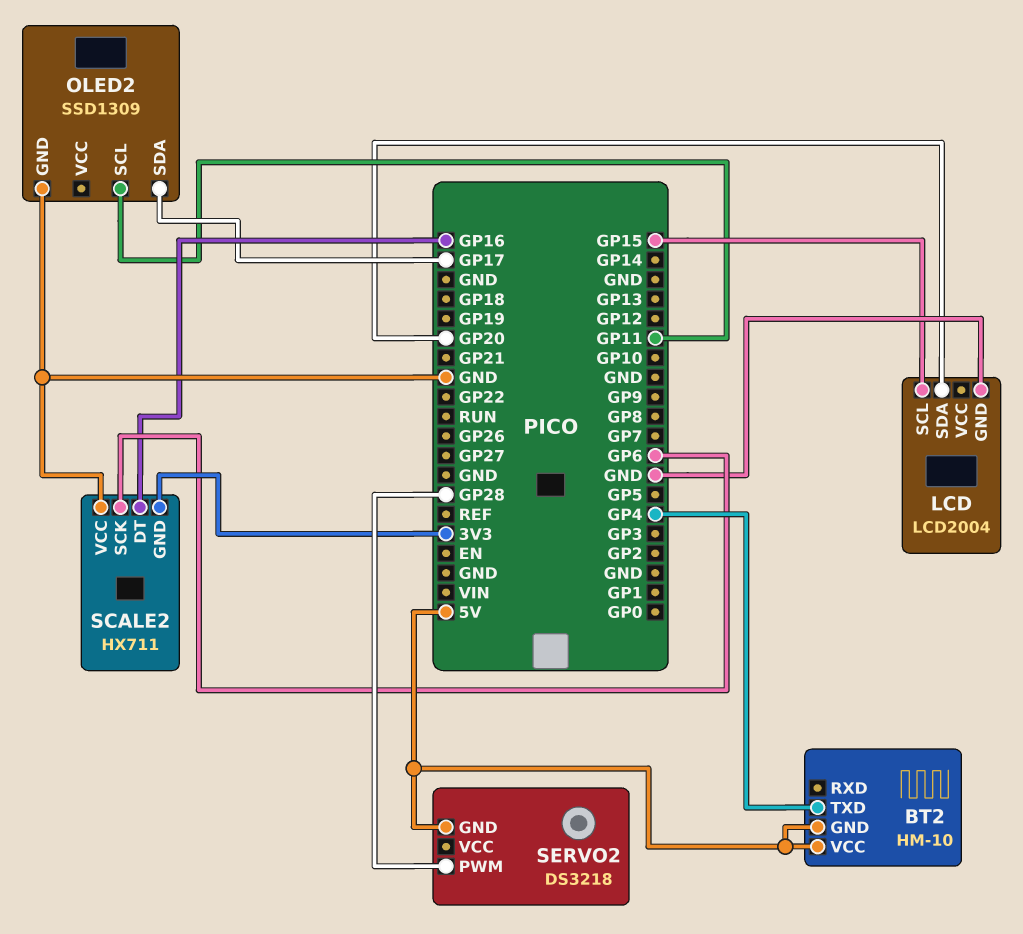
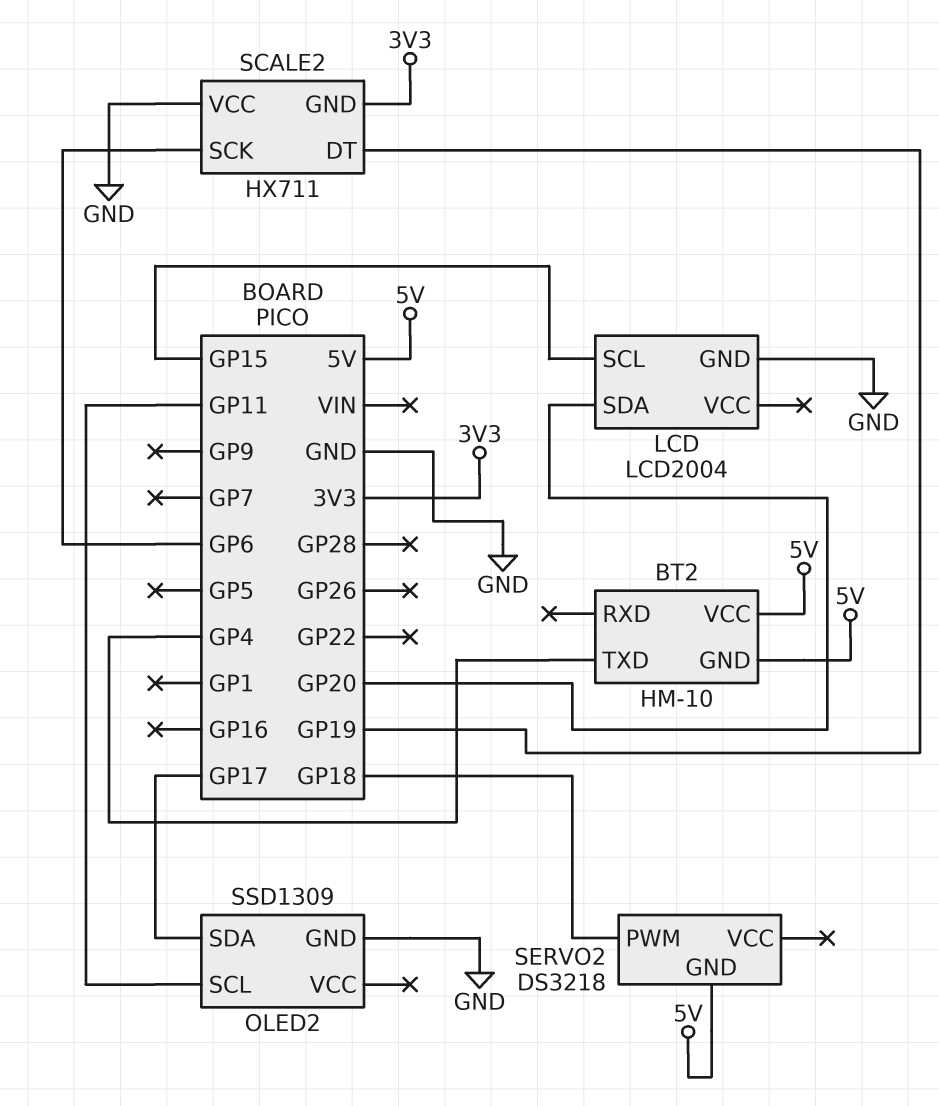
SCALE2 pin DT: GP16 -> GP19
SERVO2 pin PWM: GP28 -> GP18

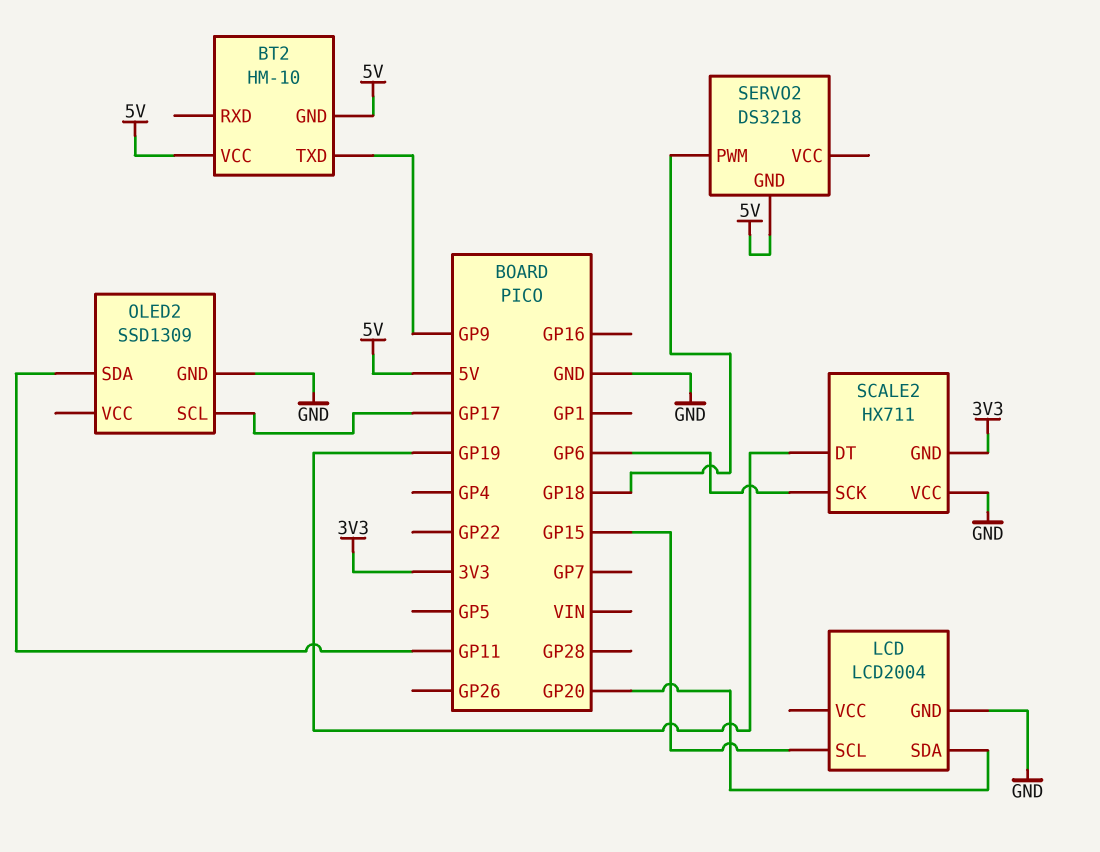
BT2 pin TXD: GP4 -> GP9
OLED2 pin SCL: GP11 -> GP17
OLED2 pin SDA: GP17 -> GP11

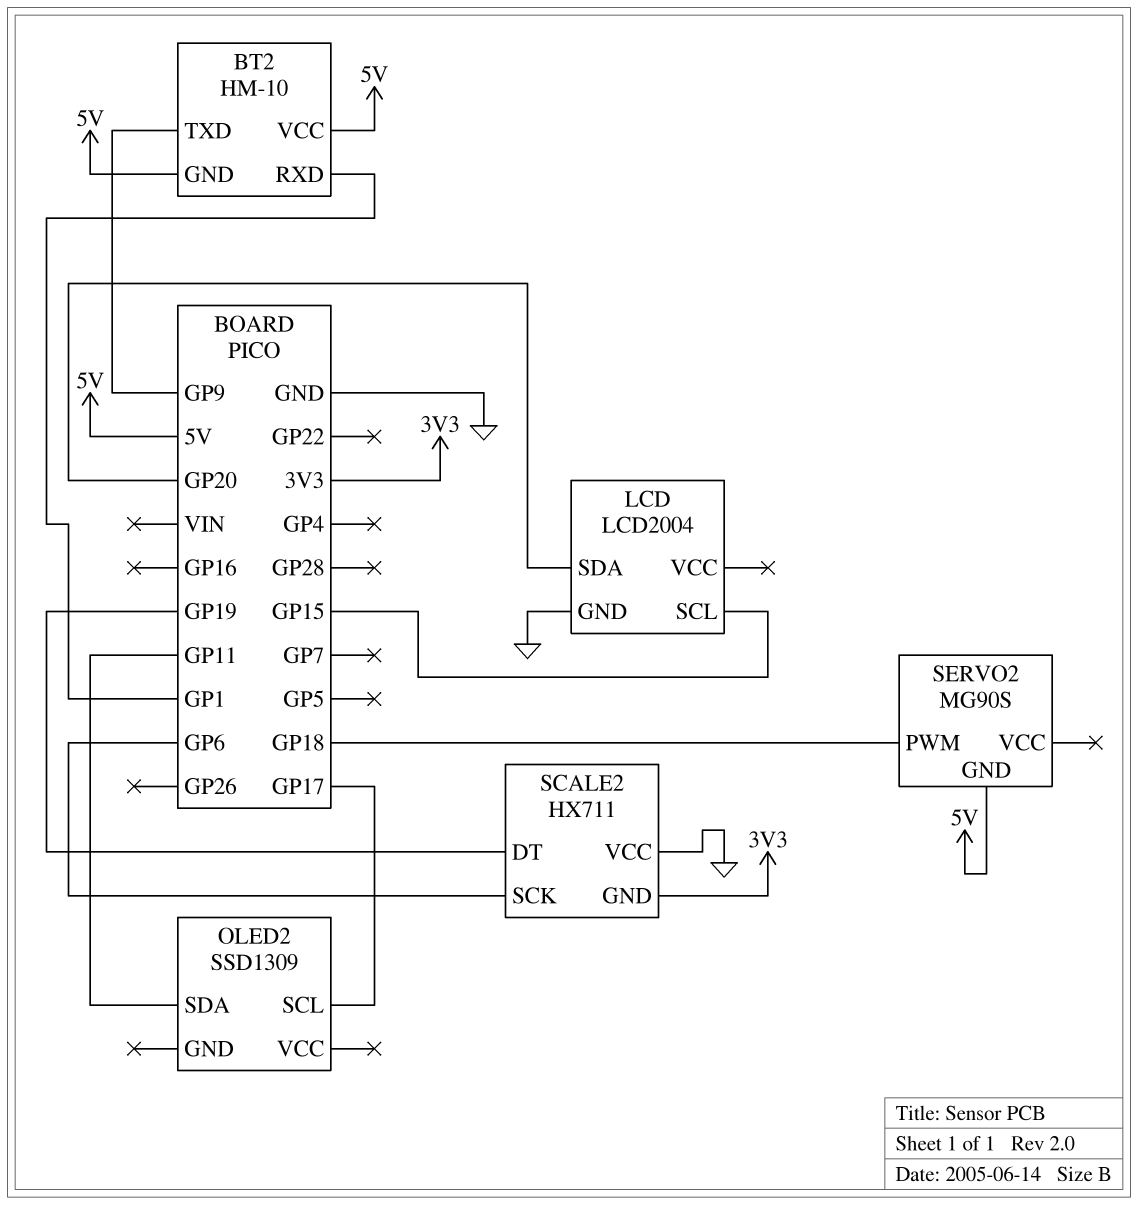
BT2 pin RXD: none -> GP1
OLED2 pin GND: GND -> none
SERVO2: DS3218 -> MG90S

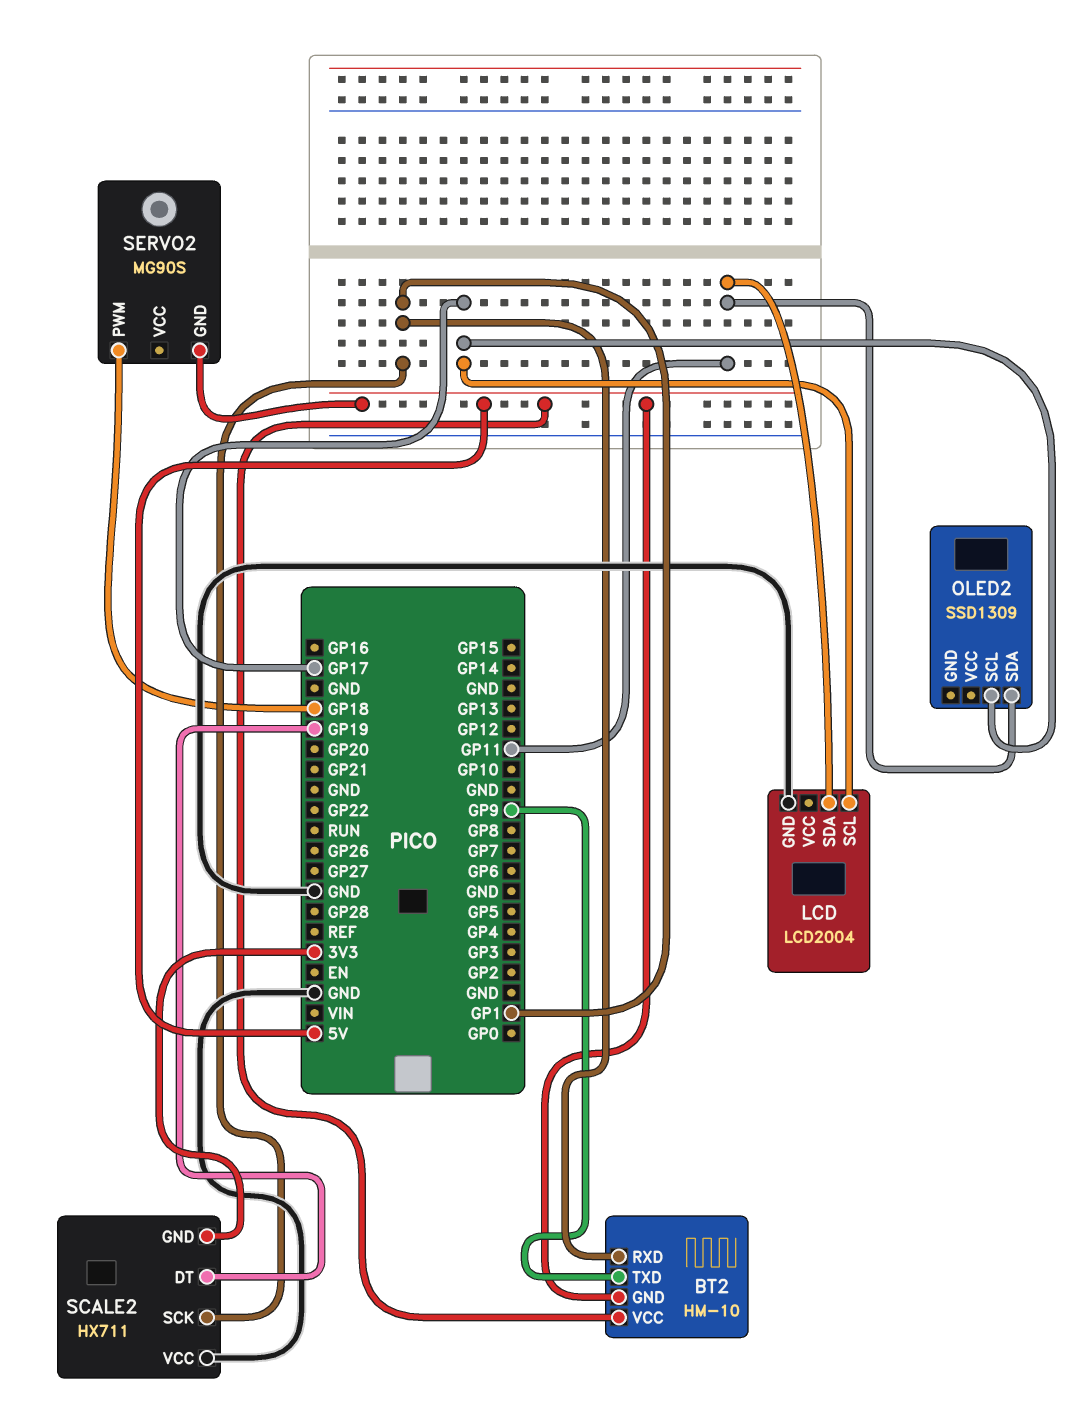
LCD pin SCL: GP15 -> GP17
LCD pin SDA: GP20 -> GP11
SCALE2 pin SCK: GP6 -> GP1

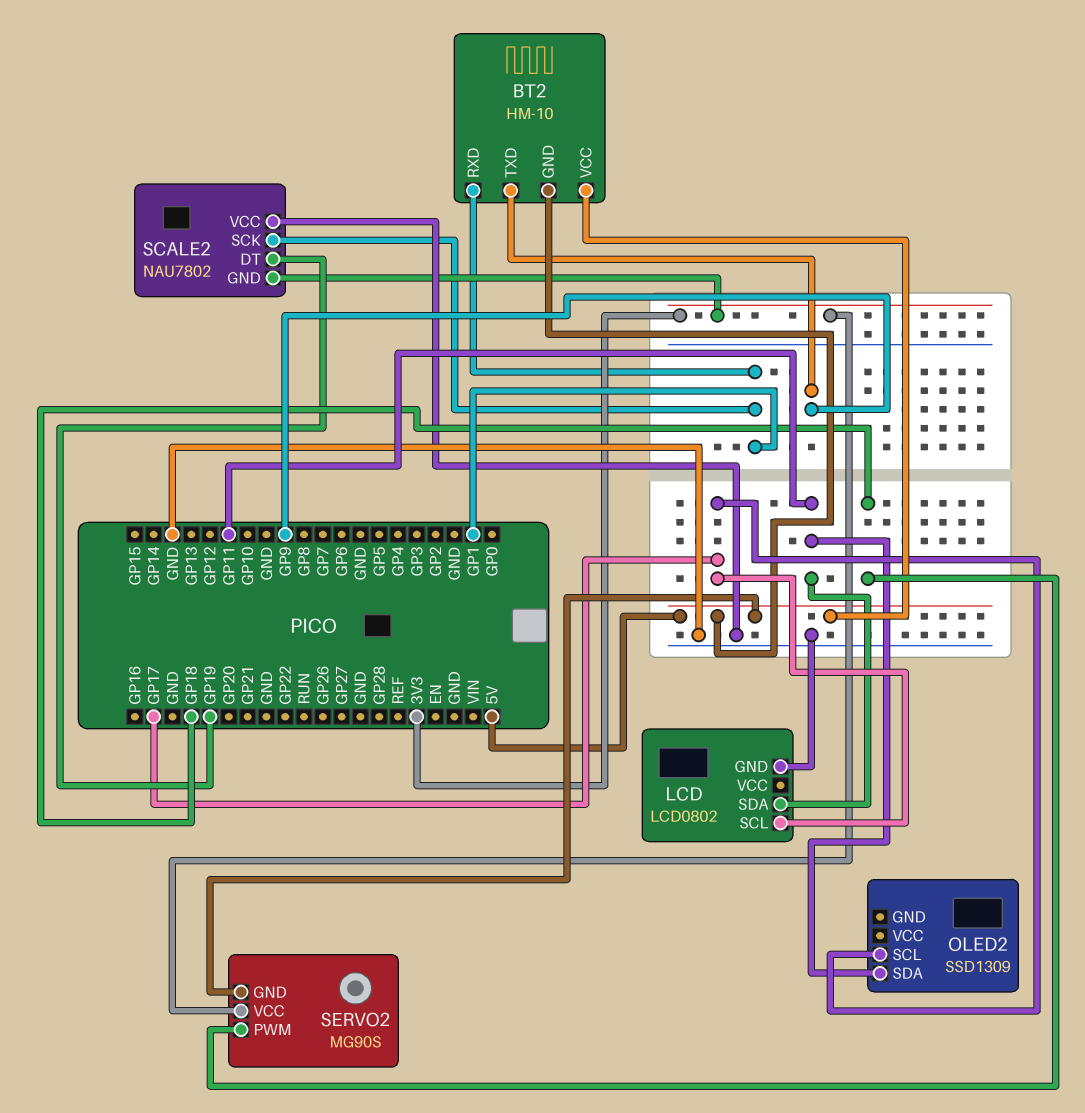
LCD: LCD2004 -> LCD0802
SCALE2: HX711 -> NAU7802
SERVO2 pin VCC: none -> 3V3

